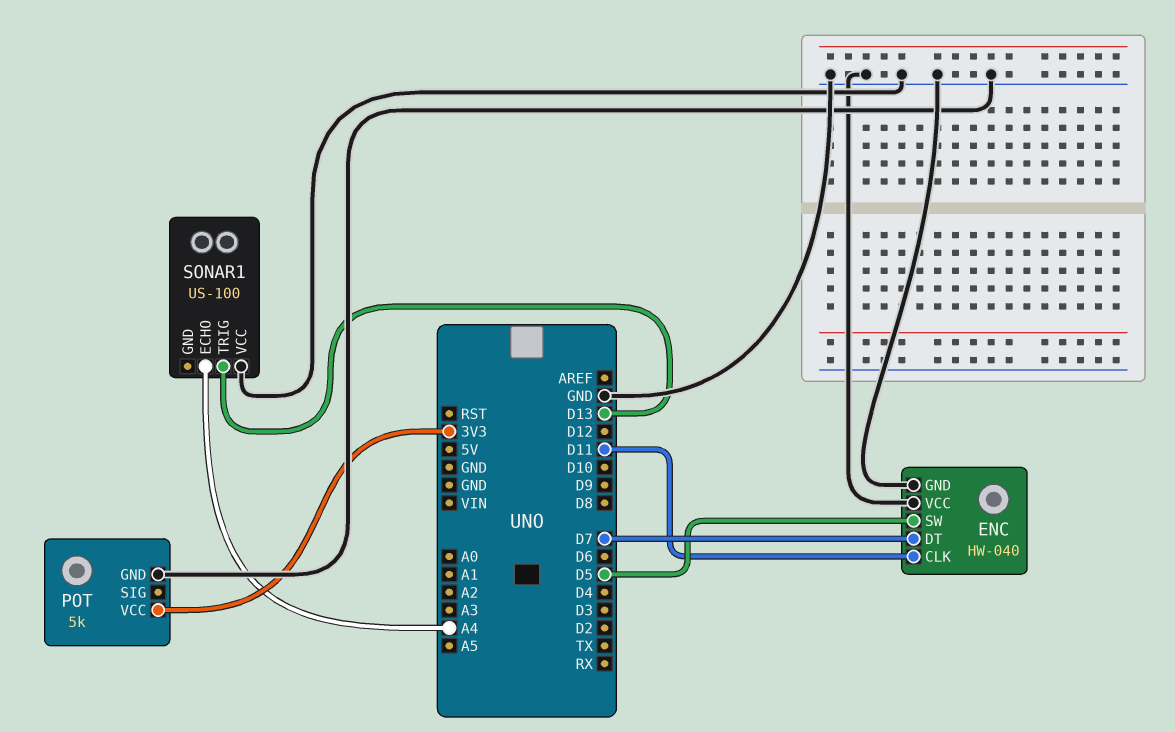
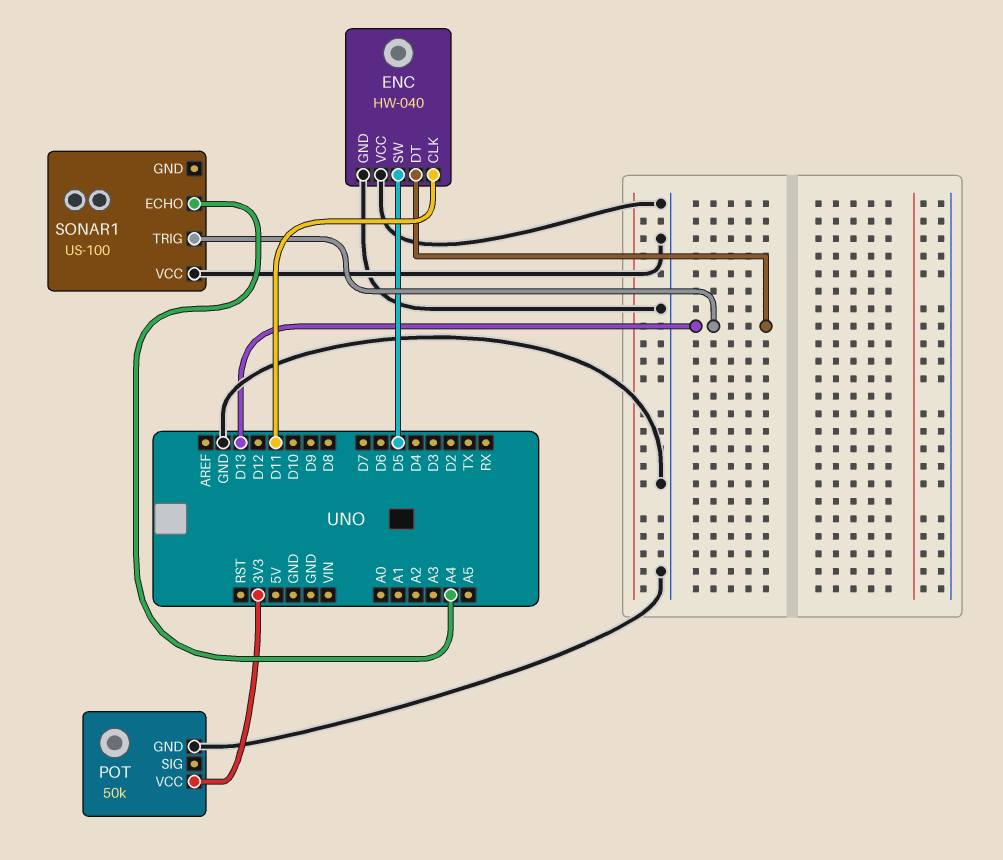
ENC pin DT: D7 -> D13
POT: 5k -> 50k

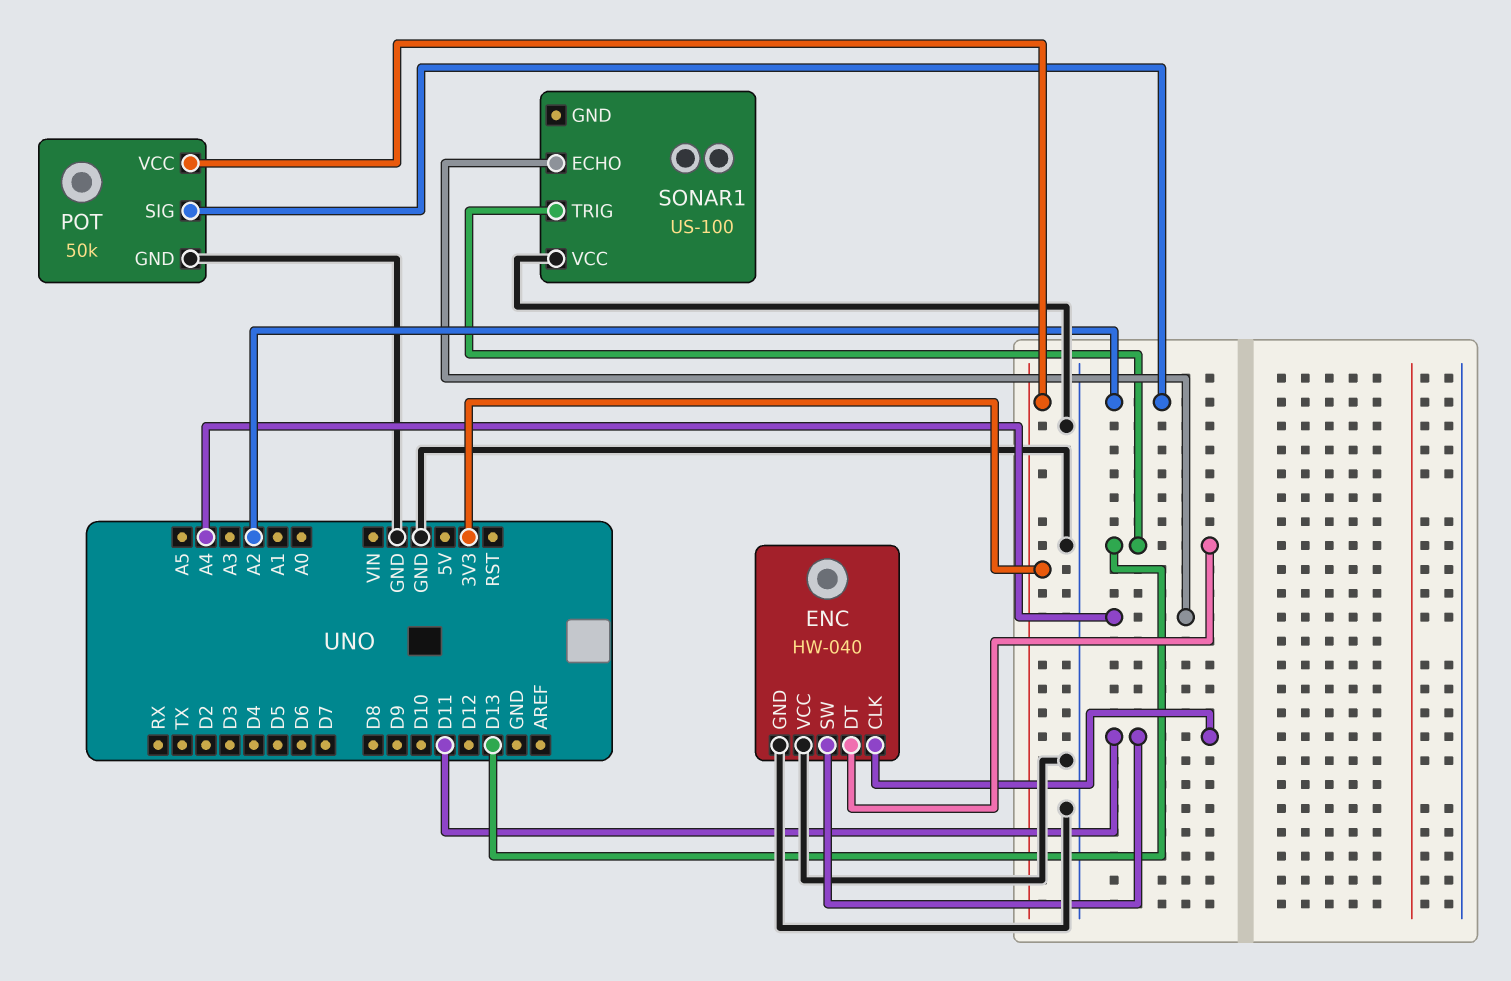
ENC pin SW: D5 -> D11
POT pin SIG: none -> A2

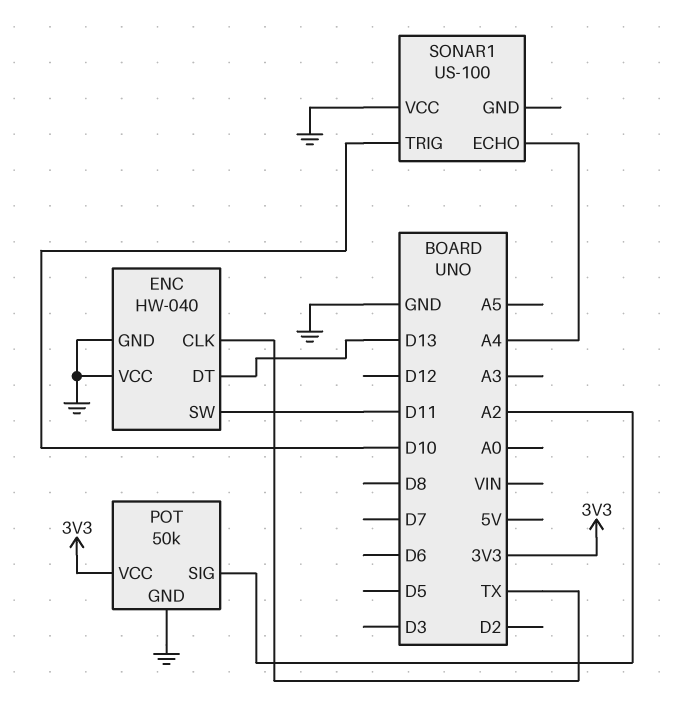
ENC pin CLK: D11 -> TX
SONAR1 pin TRIG: D13 -> D10

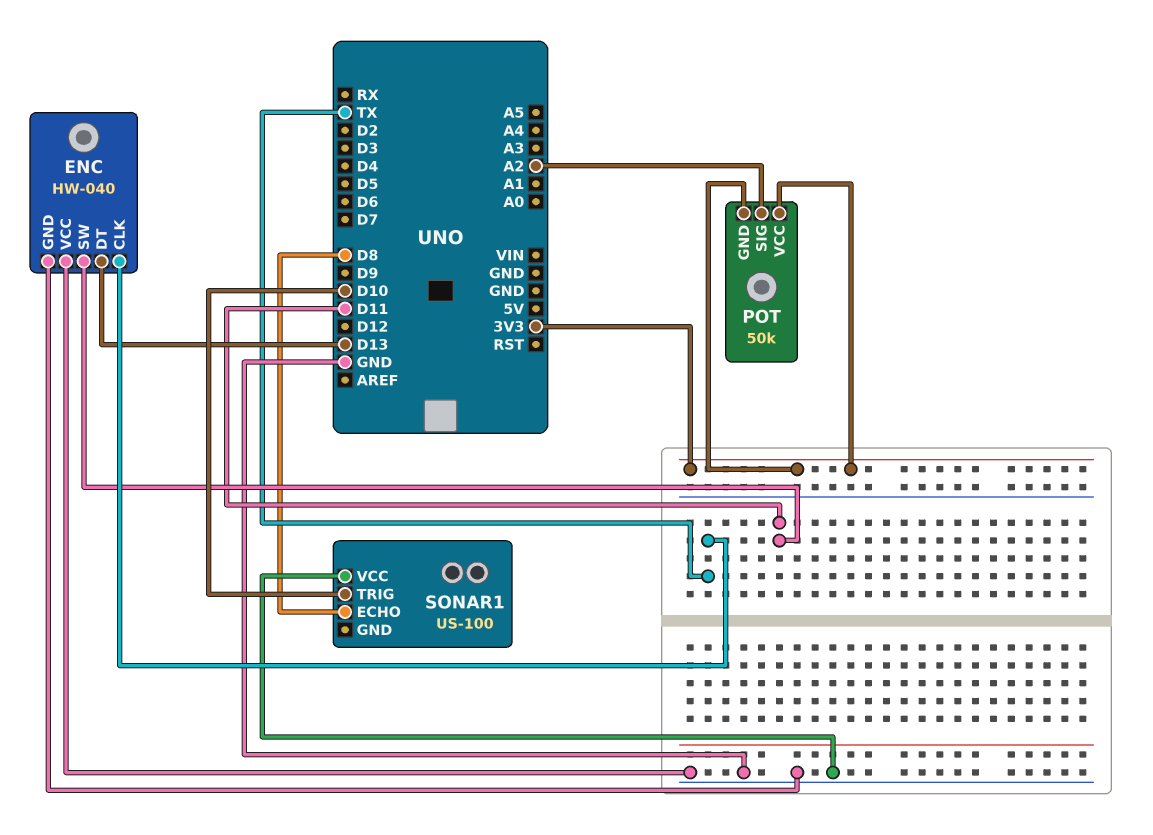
POT pin GND: GND -> 3V3
SONAR1 pin ECHO: A4 -> D8

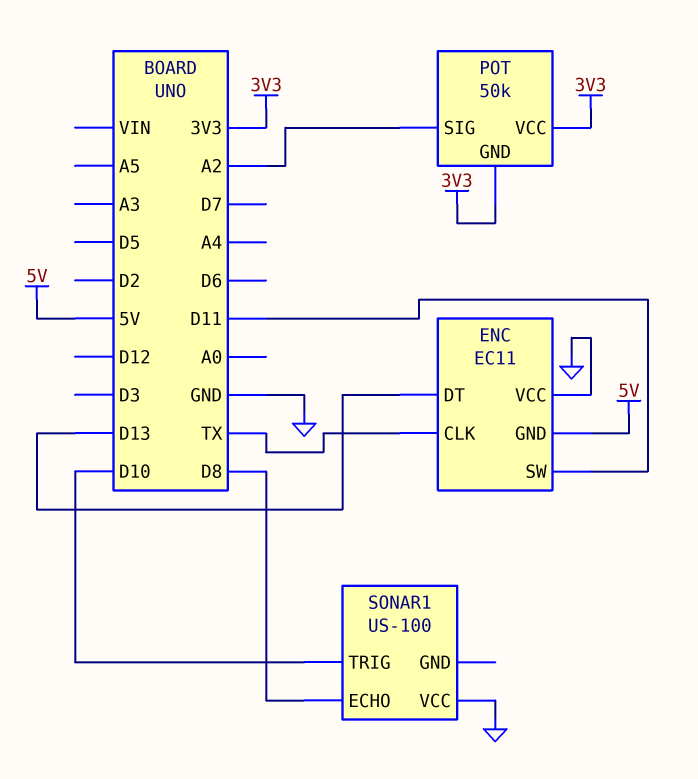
ENC: HW-040 -> EC11
ENC pin GND: GND -> 5V

